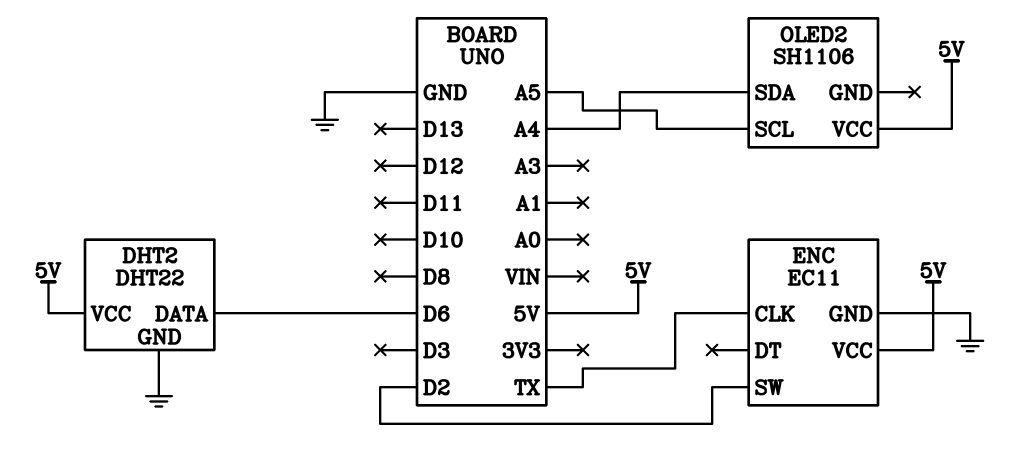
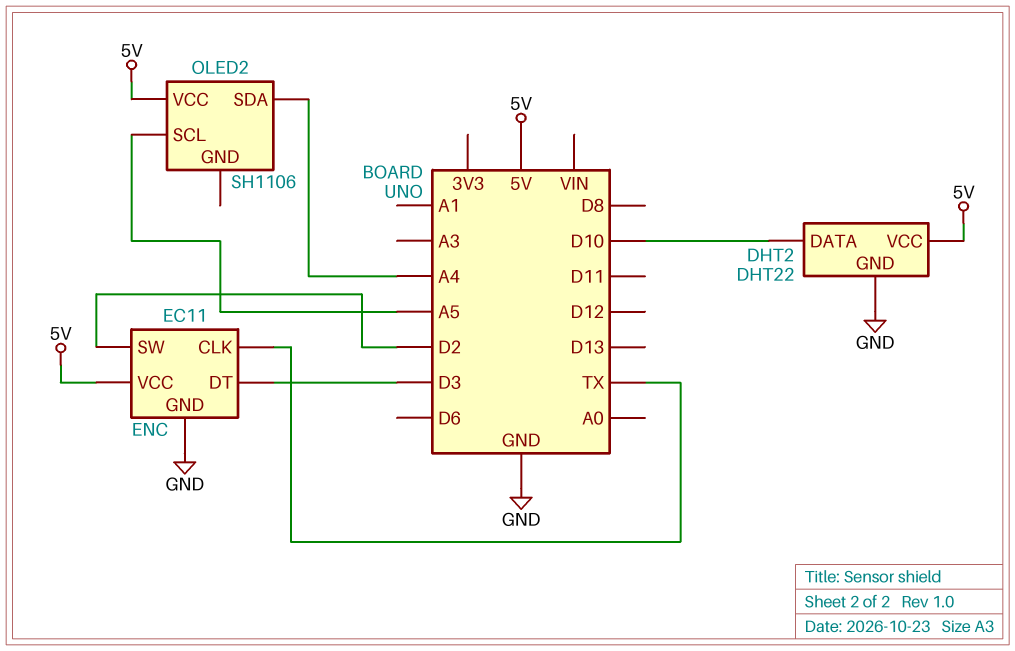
DHT2 pin DATA: D6 -> D10
ENC pin DT: none -> D3

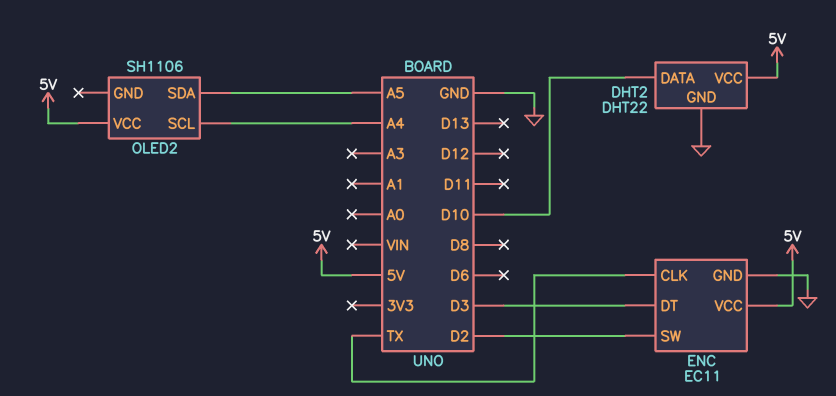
OLED2 pin SCL: A5 -> A4
OLED2 pin SDA: A4 -> A5

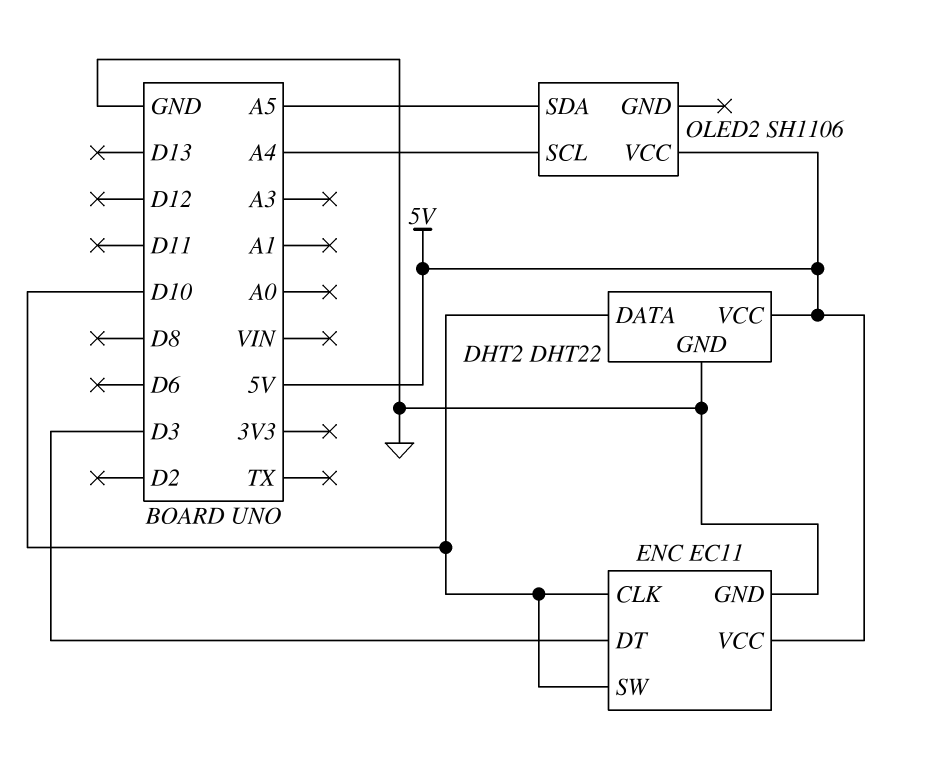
ENC pin CLK: TX -> D10
ENC pin SW: D2 -> D10

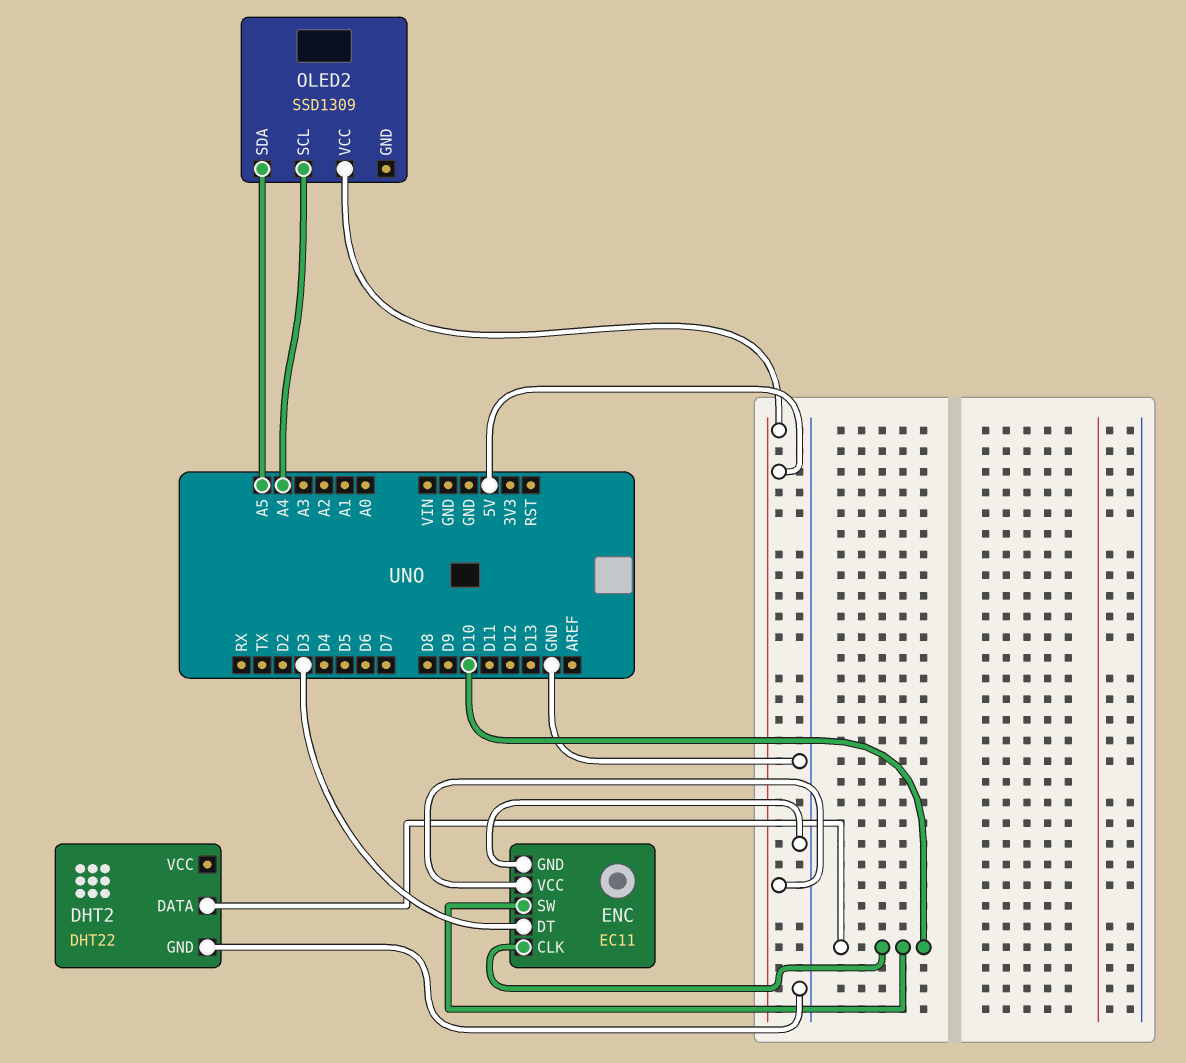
DHT2 pin VCC: 5V -> none
OLED2: SH1106 -> SSD1309

